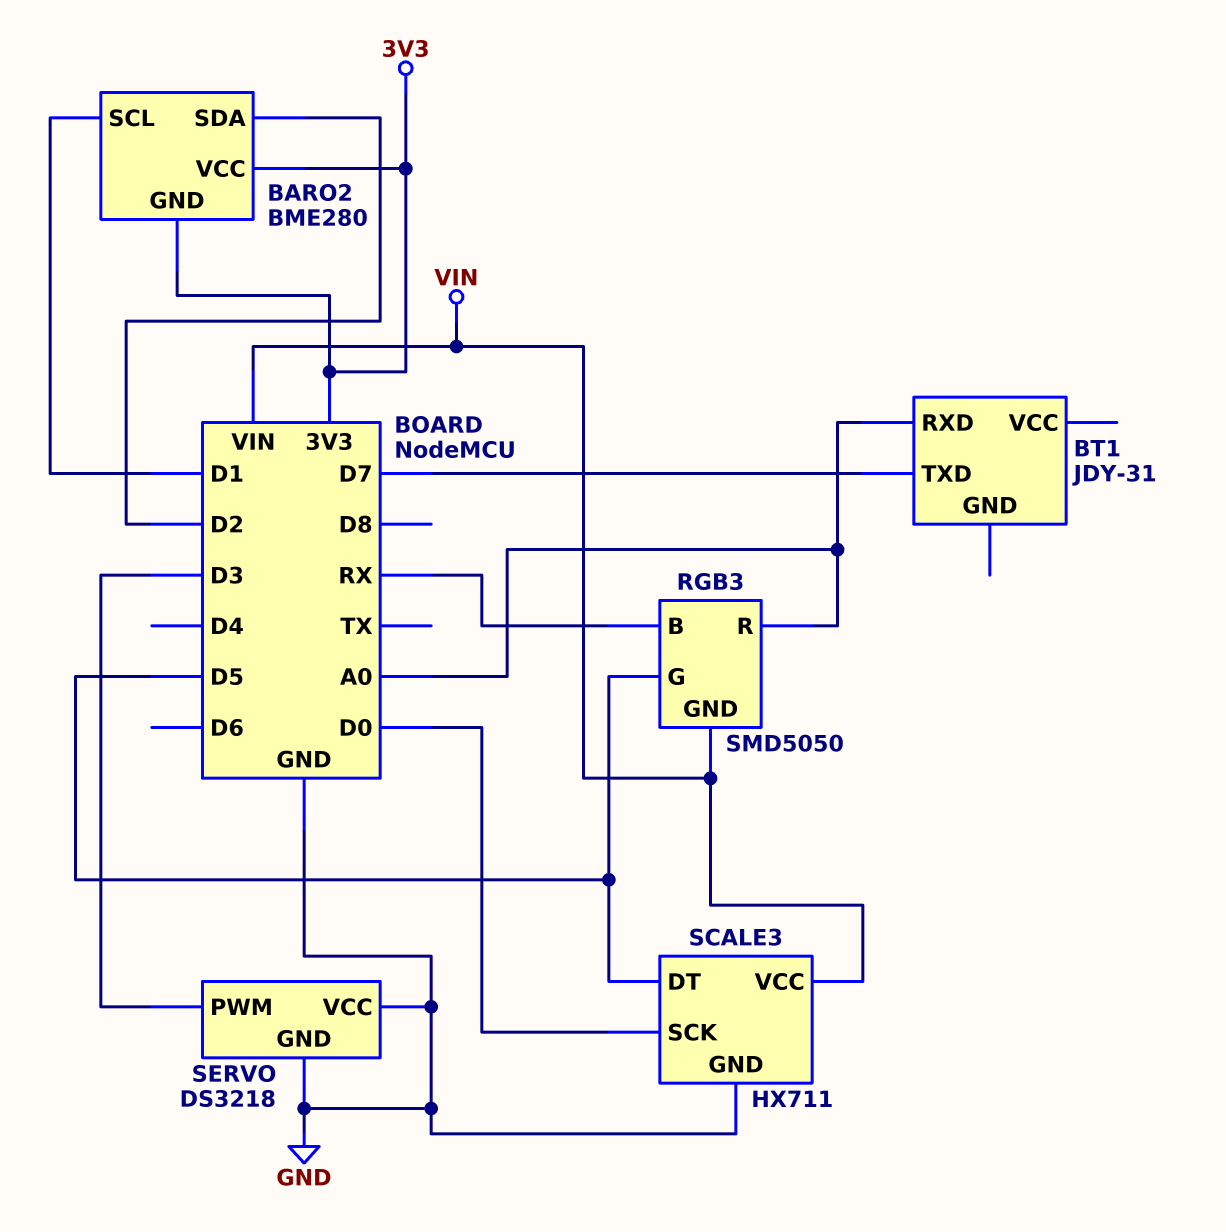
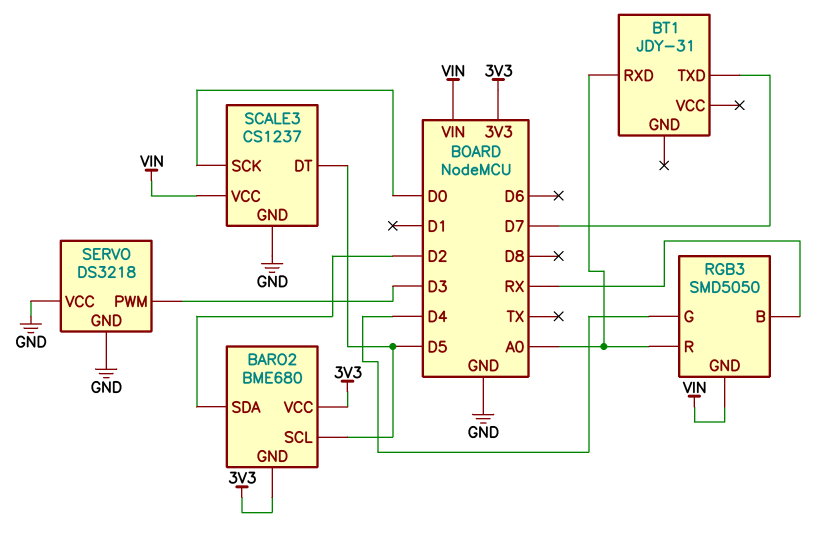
BARO2: BME280 -> BME680
BARO2 pin SCL: D1 -> D5
RGB3 pin G: D5 -> D4
SCALE3: HX711 -> CS1237

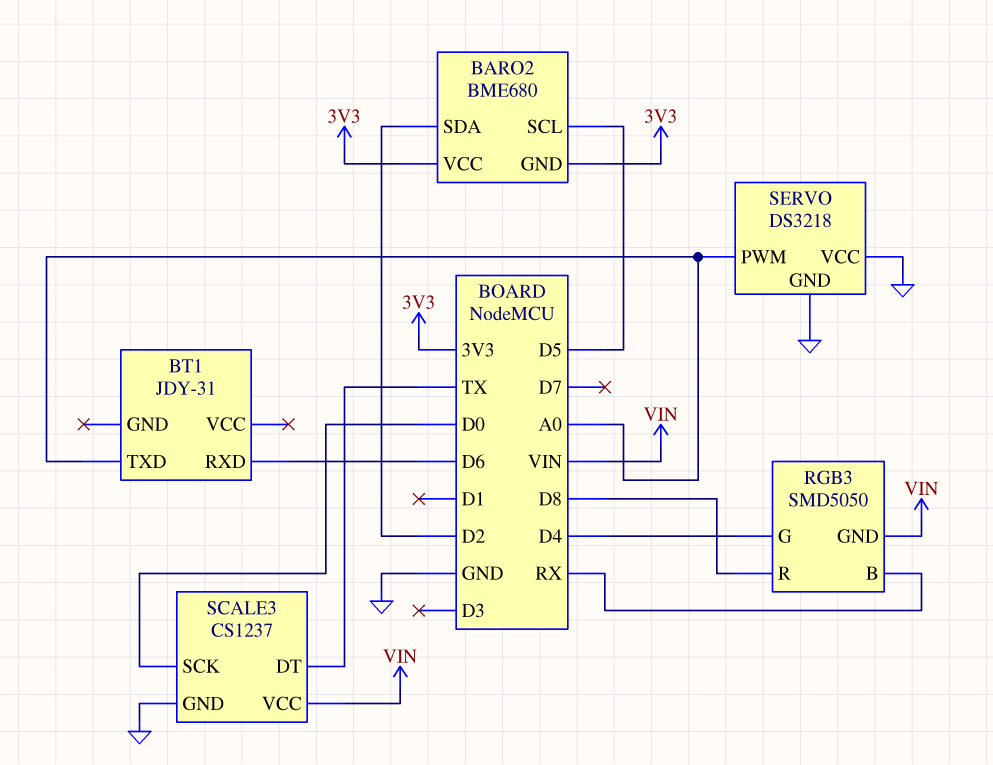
BT1 pin RXD: A0 -> D6
BT1 pin TXD: D7 -> A0
RGB3 pin R: A0 -> D8
SCALE3 pin DT: D5 -> TX
SERVO pin PWM: D3 -> A0

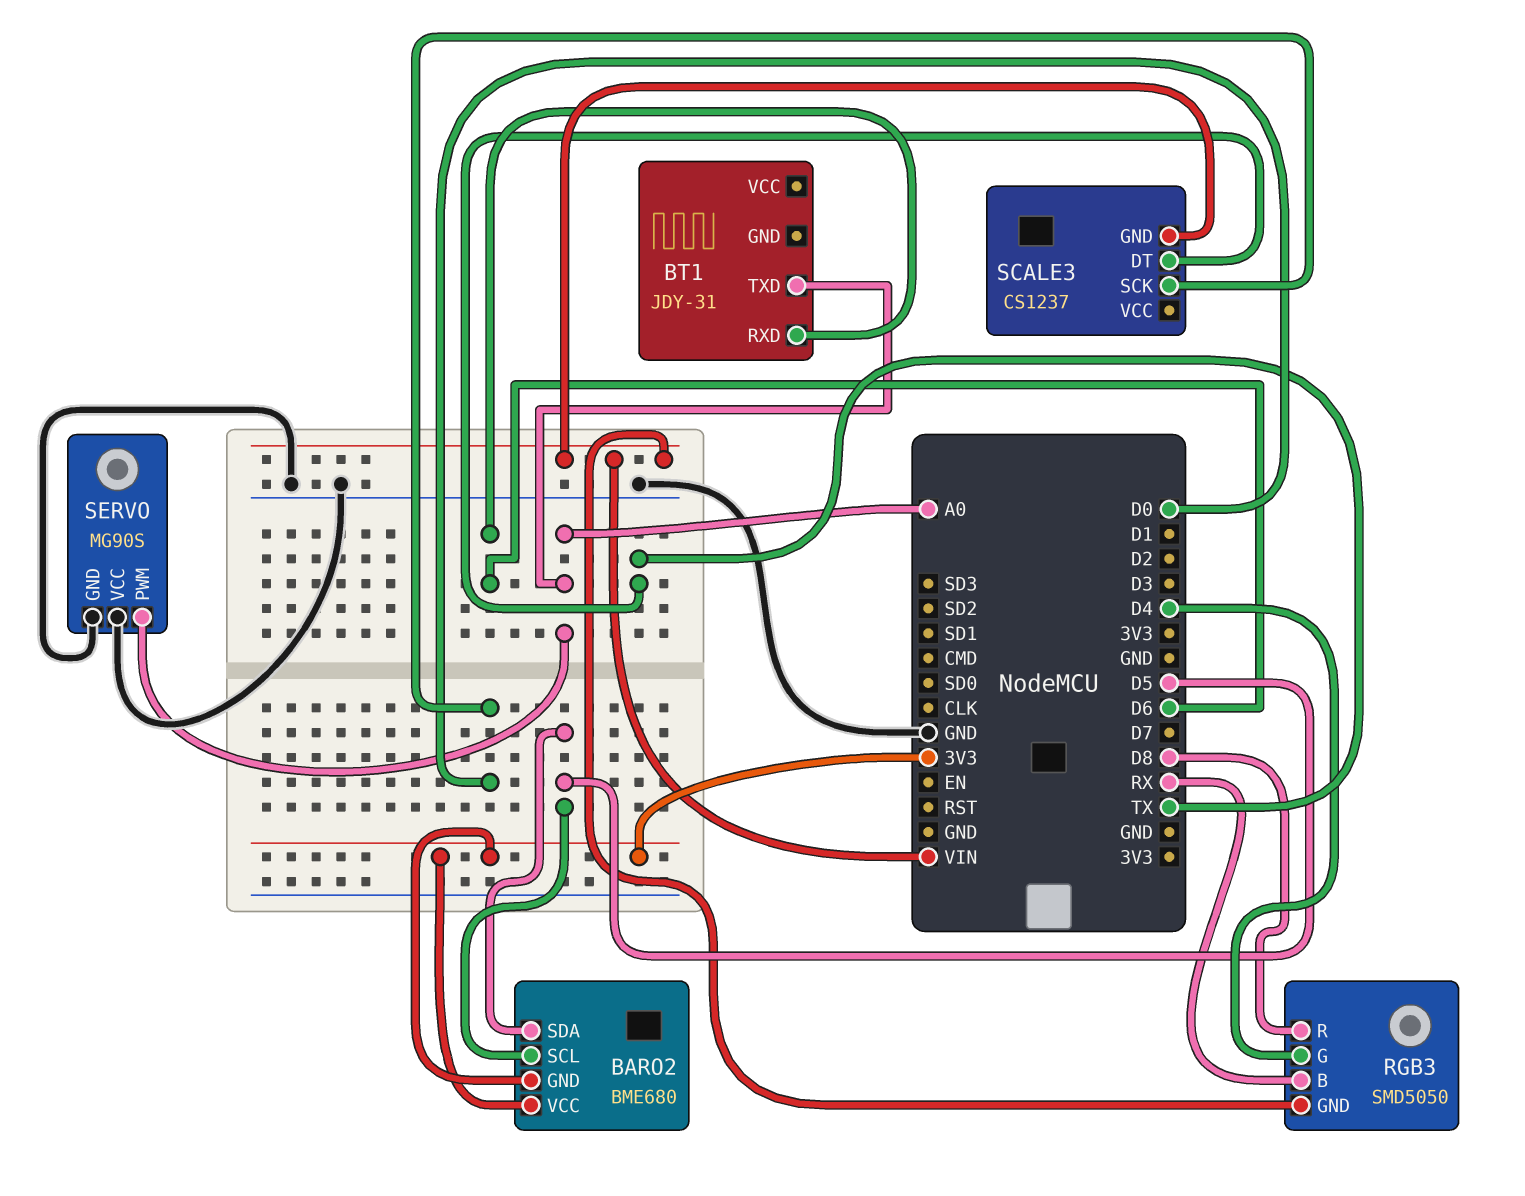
BARO2 pin SDA: D2 -> D5
SCALE3 pin GND: GND -> VIN
SCALE3 pin VCC: VIN -> none
SERVO: DS3218 -> MG90S

